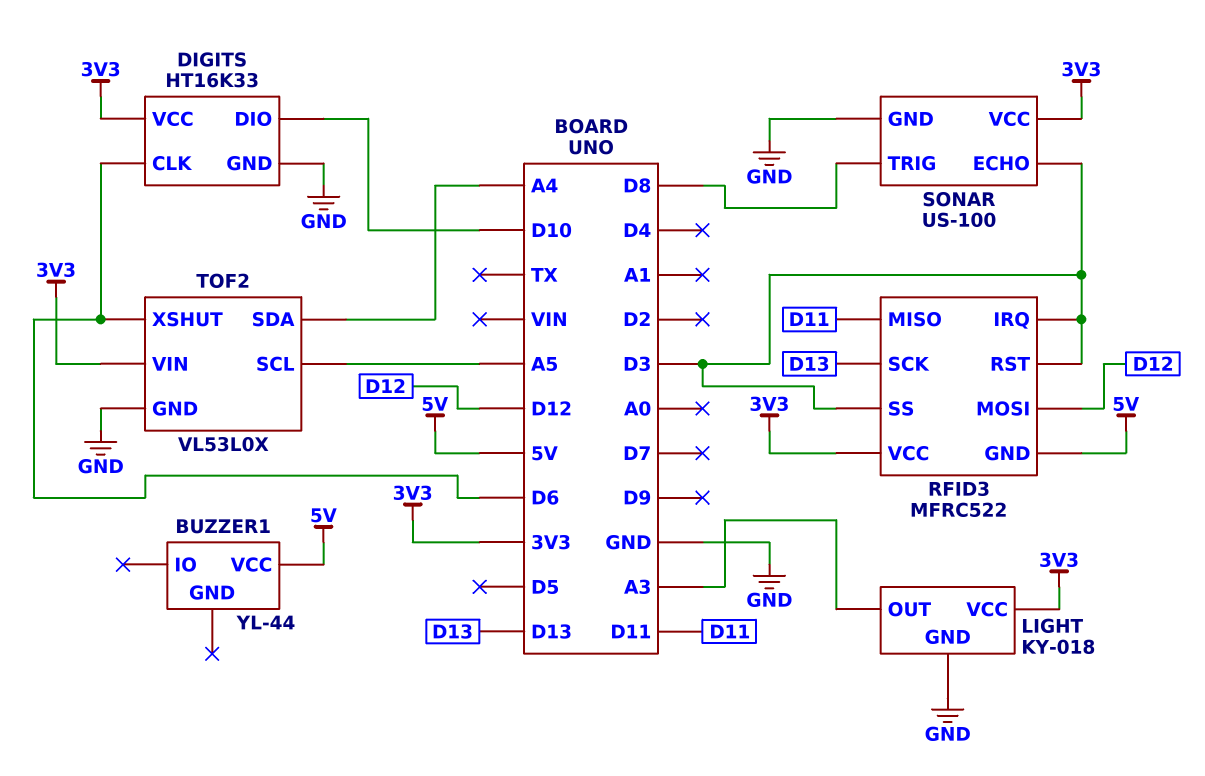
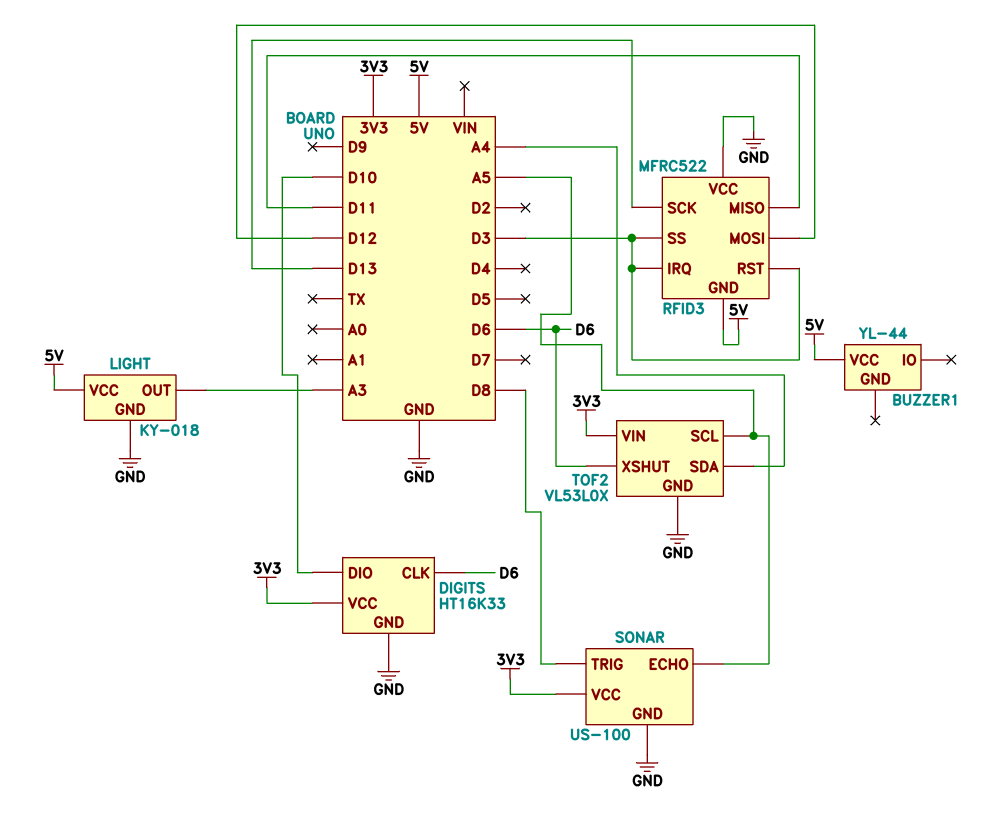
LIGHT pin VCC: 3V3 -> 5V
RFID3 pin VCC: 3V3 -> GND
SONAR pin ECHO: D3 -> A5

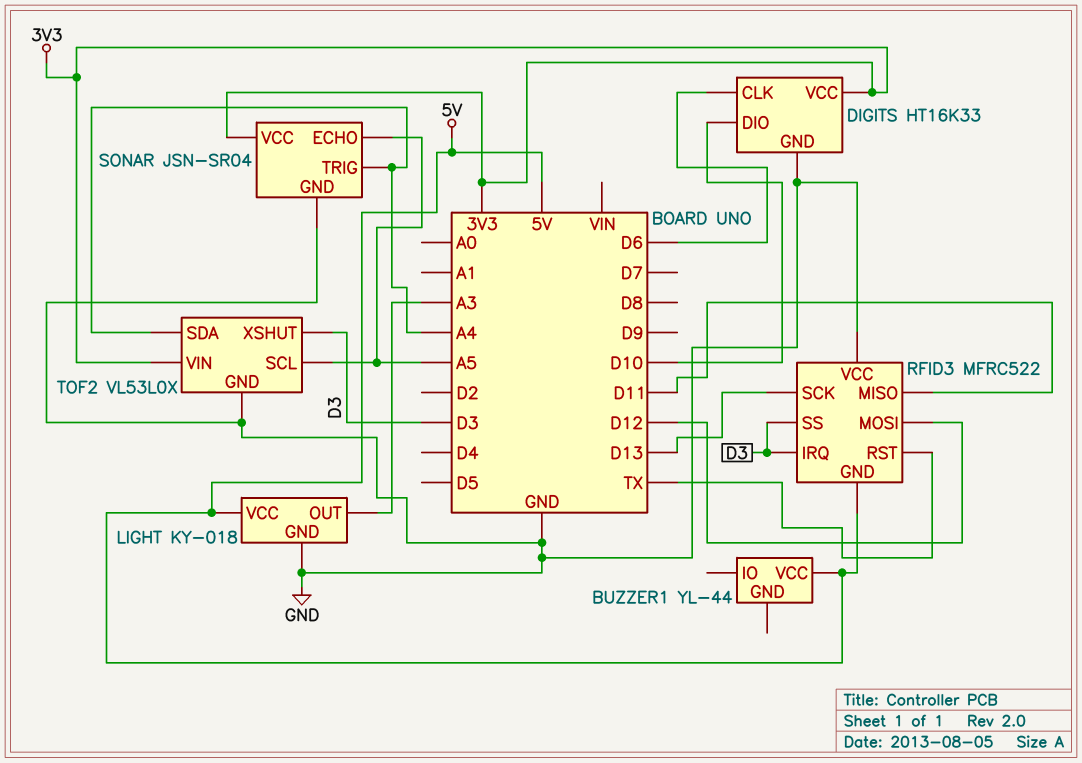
RFID3 pin RST: D3 -> TX
SONAR: US-100 -> JSN-SR04
SONAR pin TRIG: D8 -> A4
TOF2 pin XSHUT: D6 -> D3

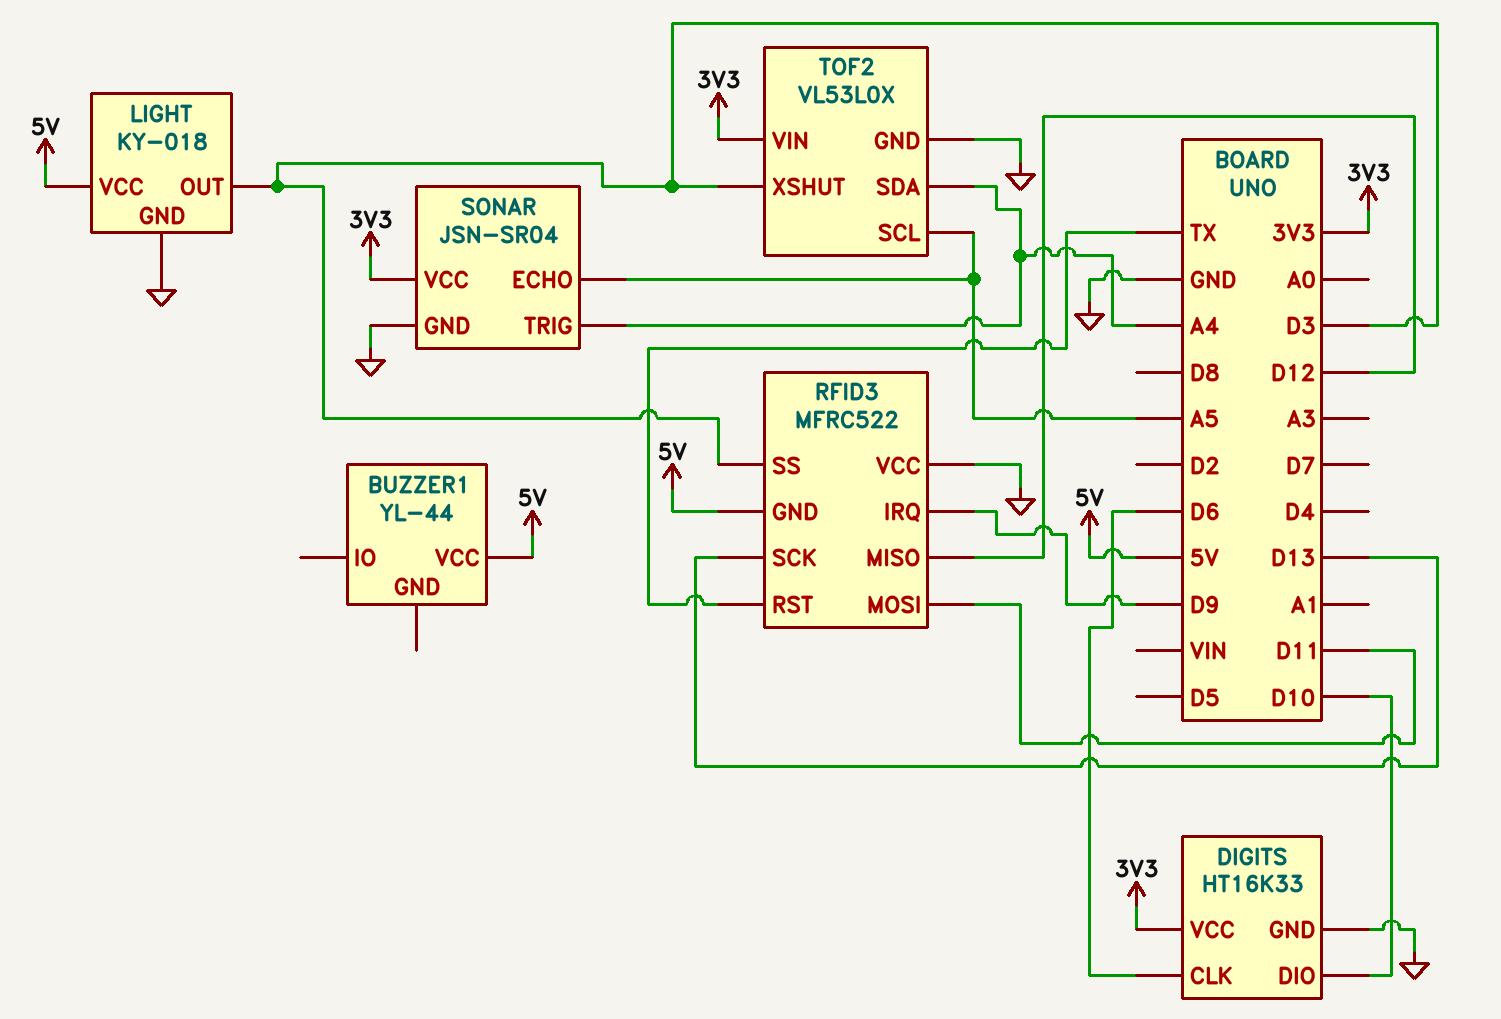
LIGHT pin OUT: A3 -> D3
RFID3 pin IRQ: D3 -> D9
RFID3 pin MISO: D11 -> D12
RFID3 pin MOSI: D12 -> D11

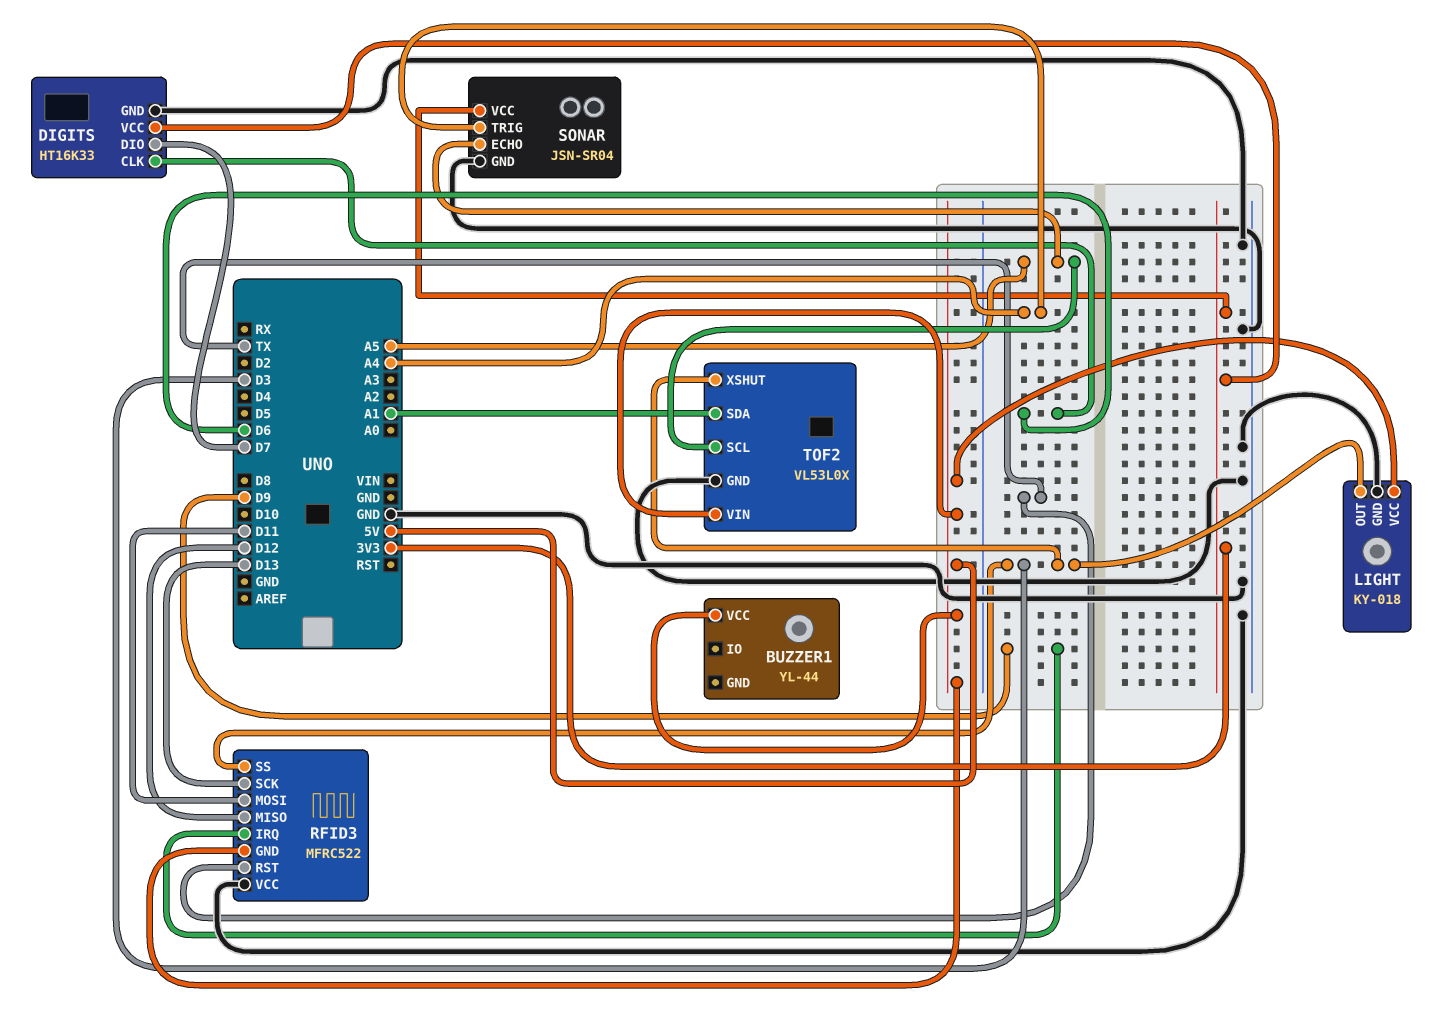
DIGITS pin DIO: D10 -> D7
TOF2 pin SDA: A4 -> A1
TOF2 pin VIN: 3V3 -> 5V

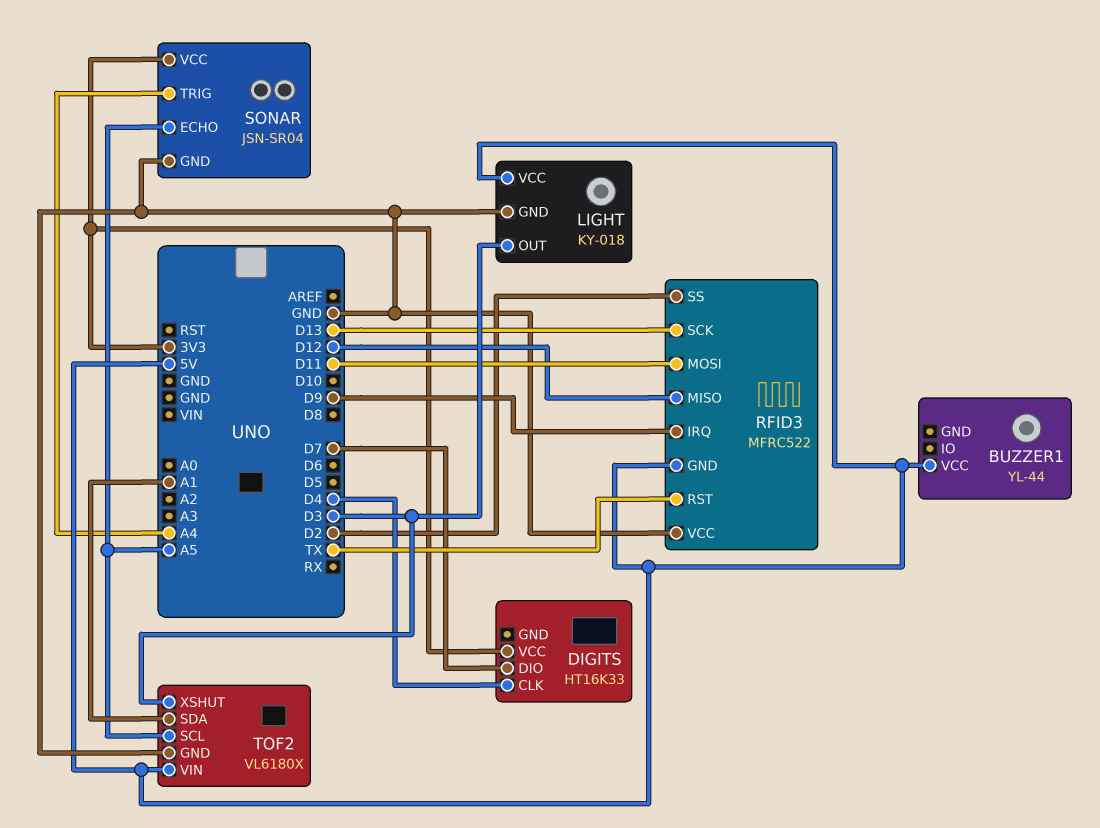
DIGITS pin CLK: D6 -> D4
DIGITS pin GND: GND -> none
RFID3 pin SS: D3 -> D2
TOF2: VL53L0X -> VL6180X

